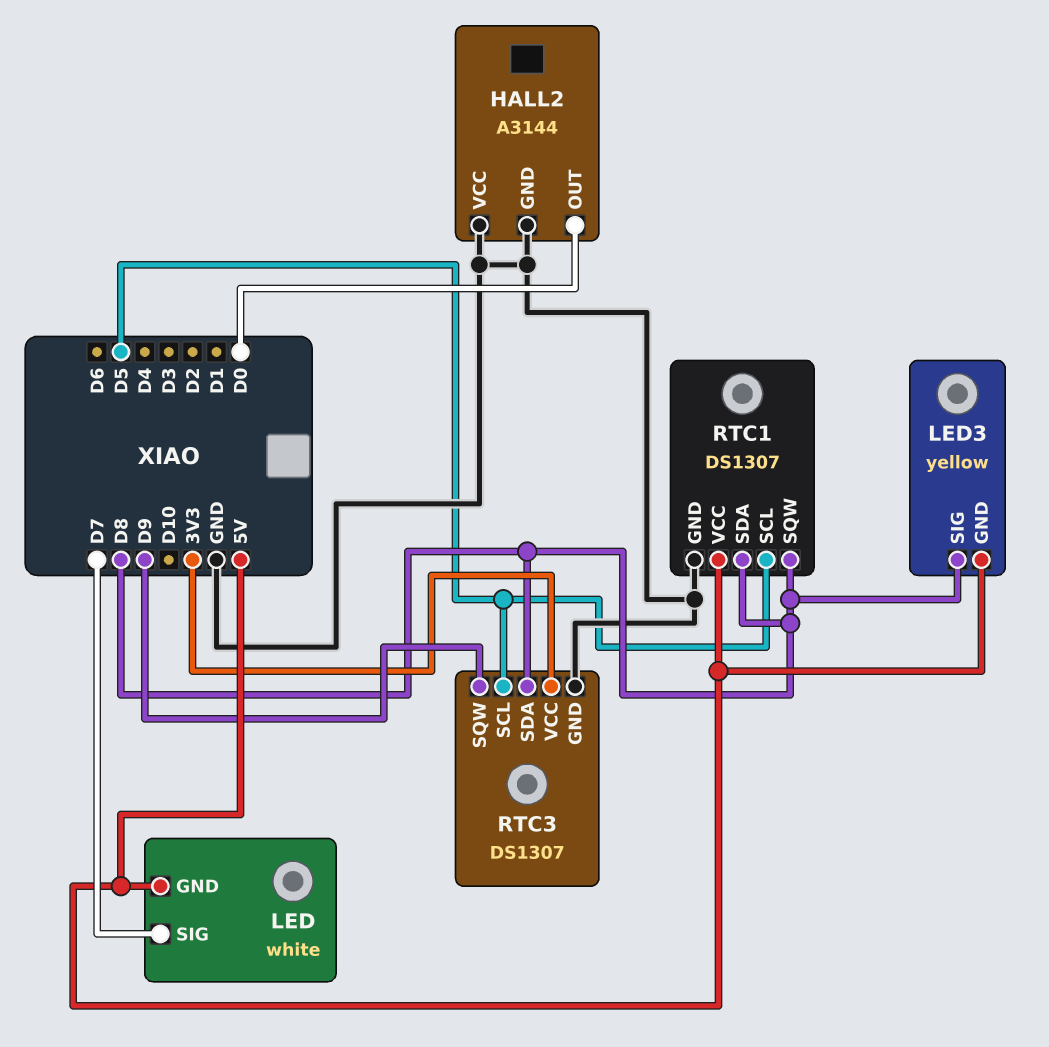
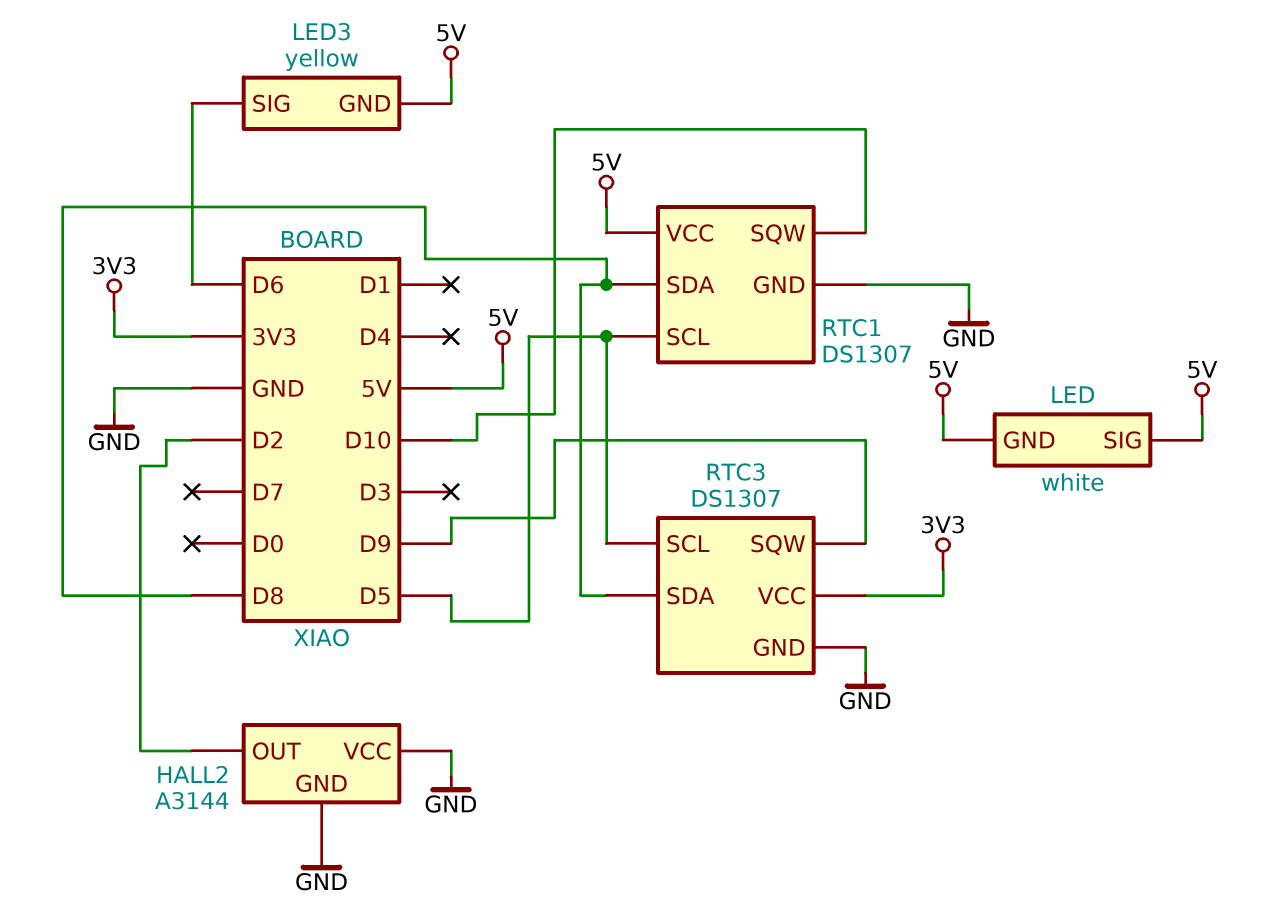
HALL2 pin OUT: D0 -> D2
LED pin SIG: D7 -> 5V
LED3 pin SIG: D8 -> D6
RTC1 pin SQW: D8 -> D10

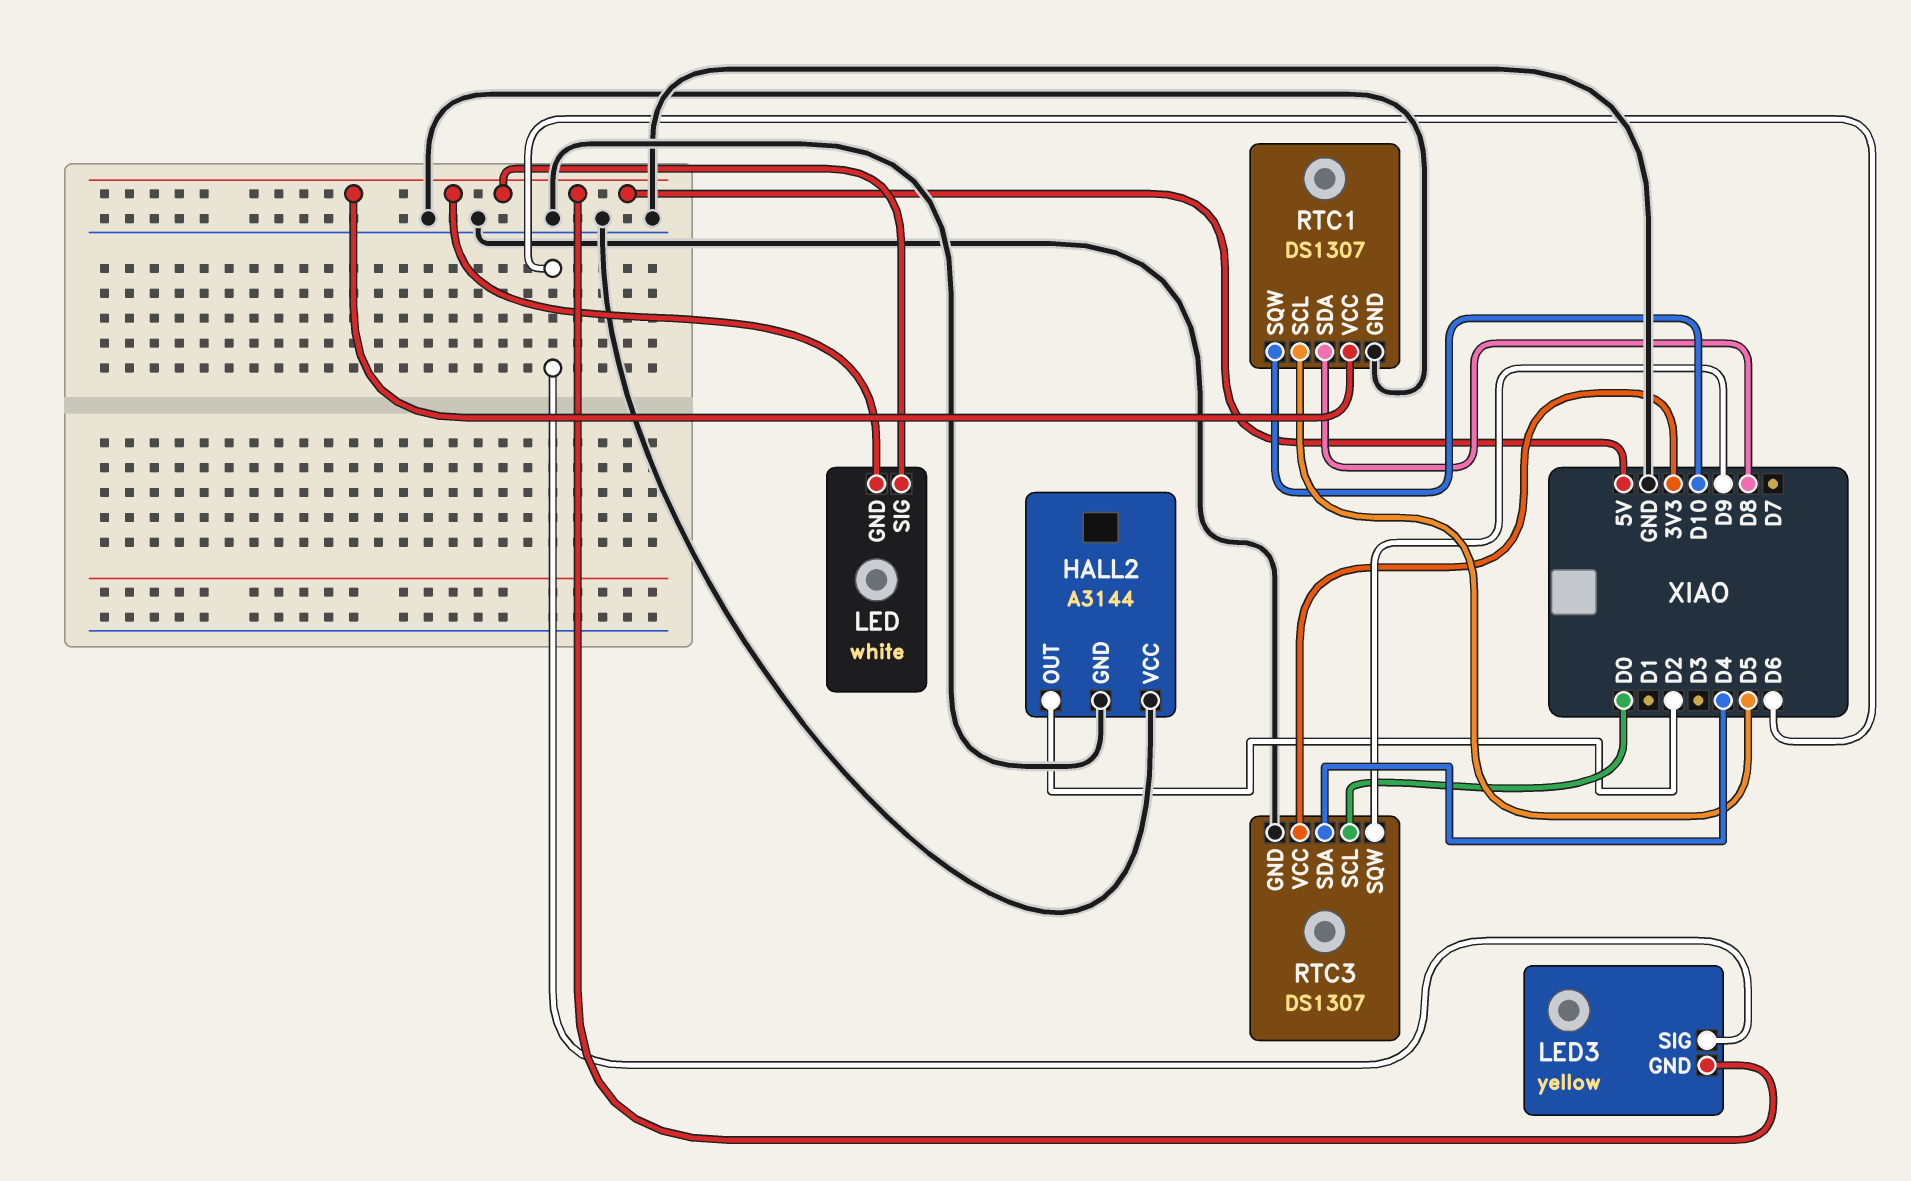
RTC3 pin SCL: D5 -> D0
RTC3 pin SDA: D8 -> D4

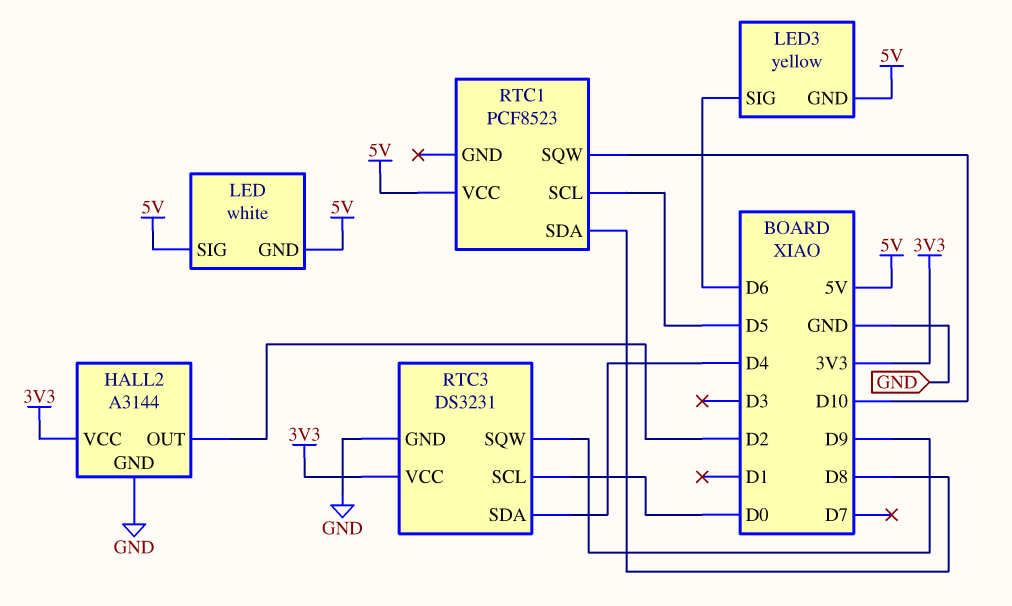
HALL2 pin VCC: GND -> 3V3
RTC1: DS1307 -> PCF8523
RTC1 pin GND: GND -> none
RTC3: DS1307 -> DS3231

